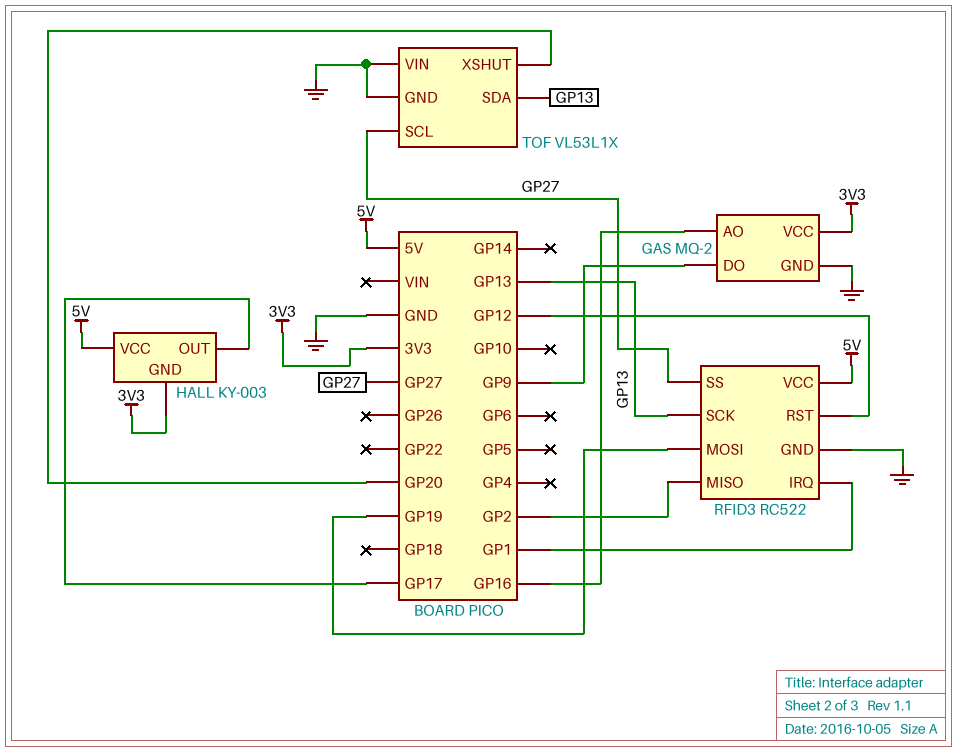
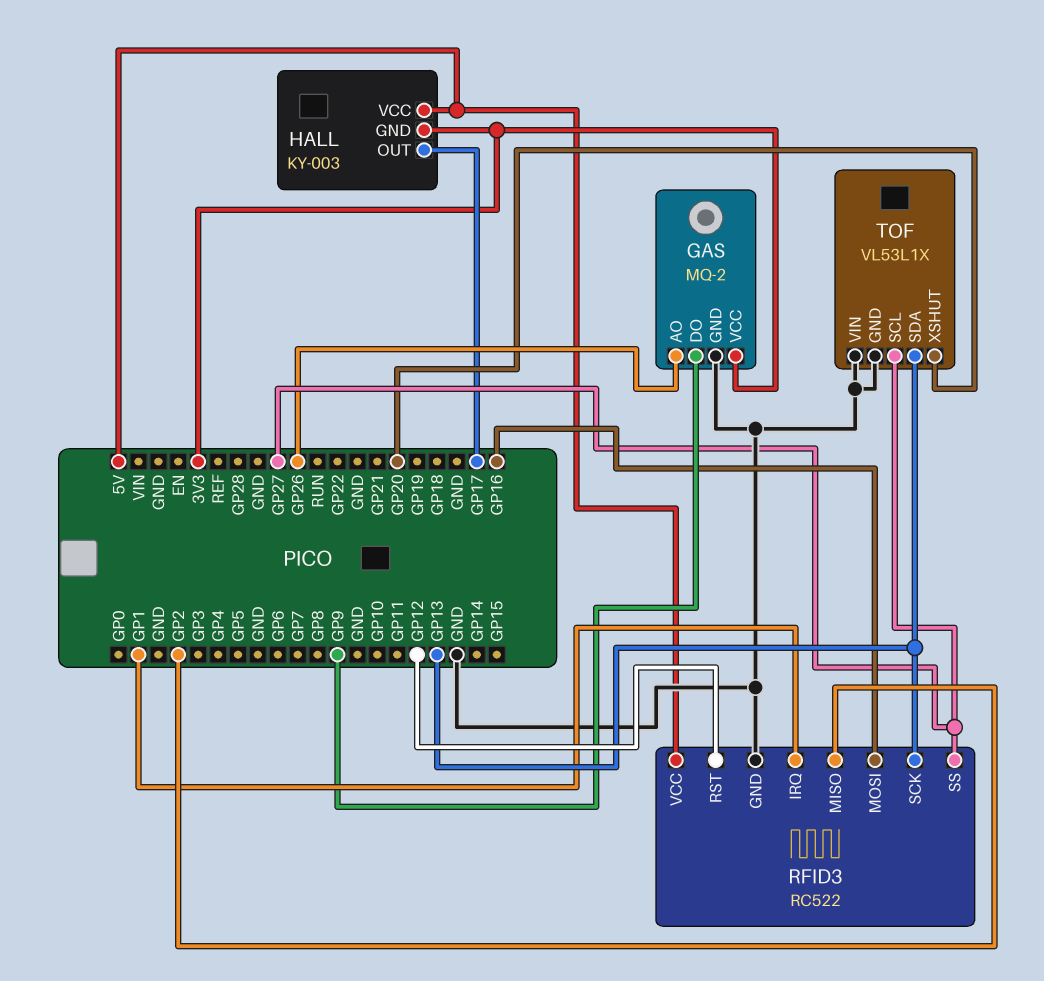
GAS pin AO: GP16 -> GP26
RFID3 pin MOSI: GP19 -> GP16

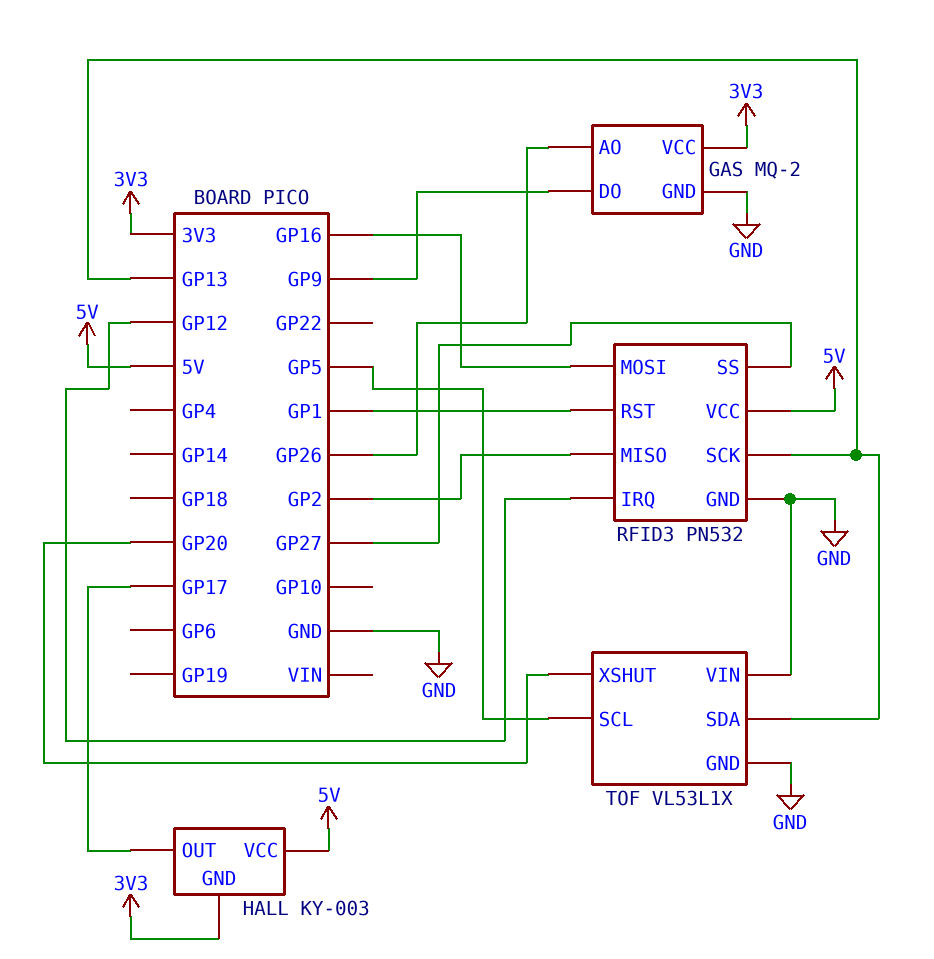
RFID3: RC522 -> PN532
RFID3 pin IRQ: GP1 -> GP12
RFID3 pin RST: GP12 -> GP1
TOF pin SCL: GP27 -> GP5

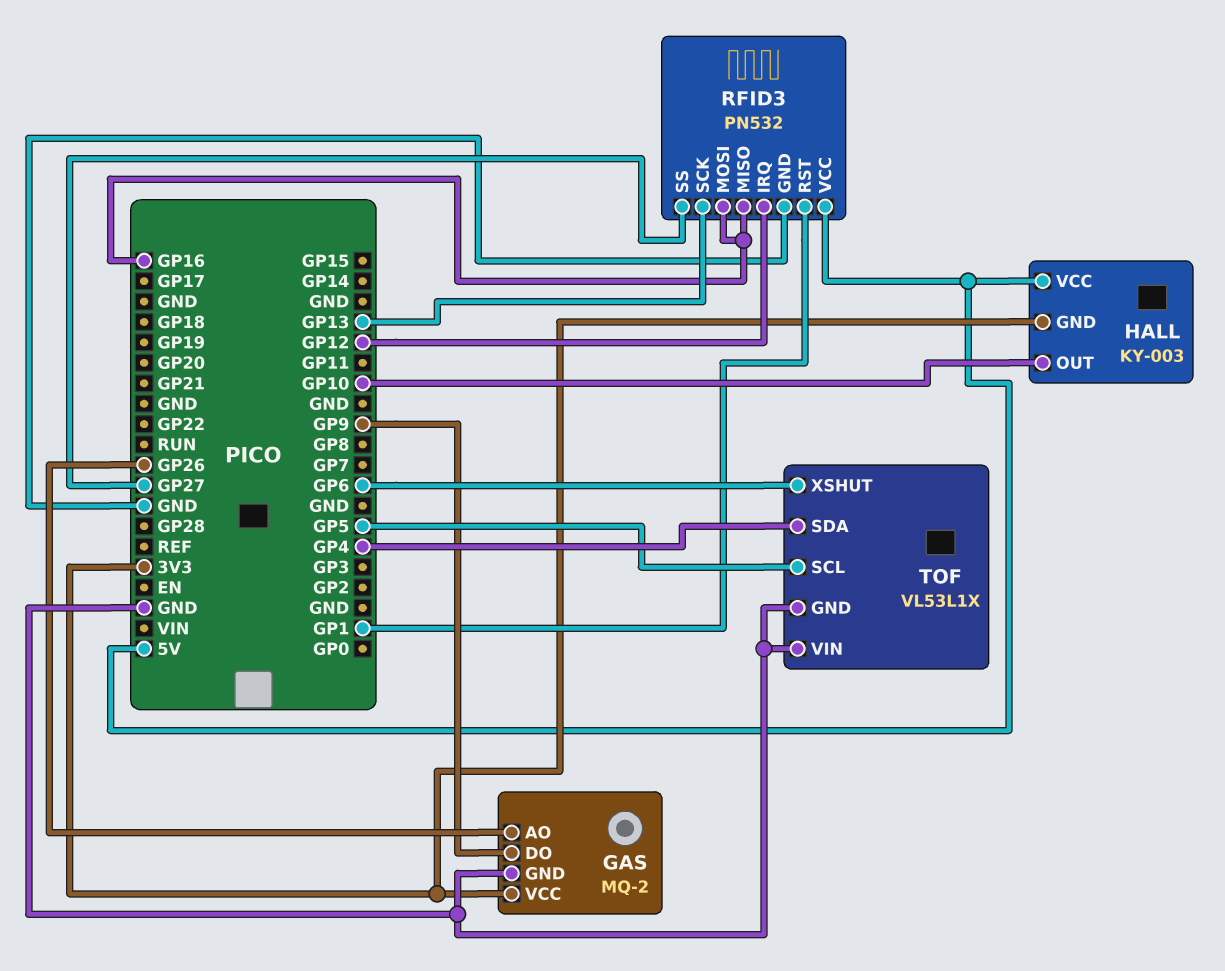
HALL pin OUT: GP17 -> GP10
RFID3 pin MISO: GP2 -> GP16
TOF pin SDA: GP13 -> GP4
TOF pin XSHUT: GP20 -> GP6

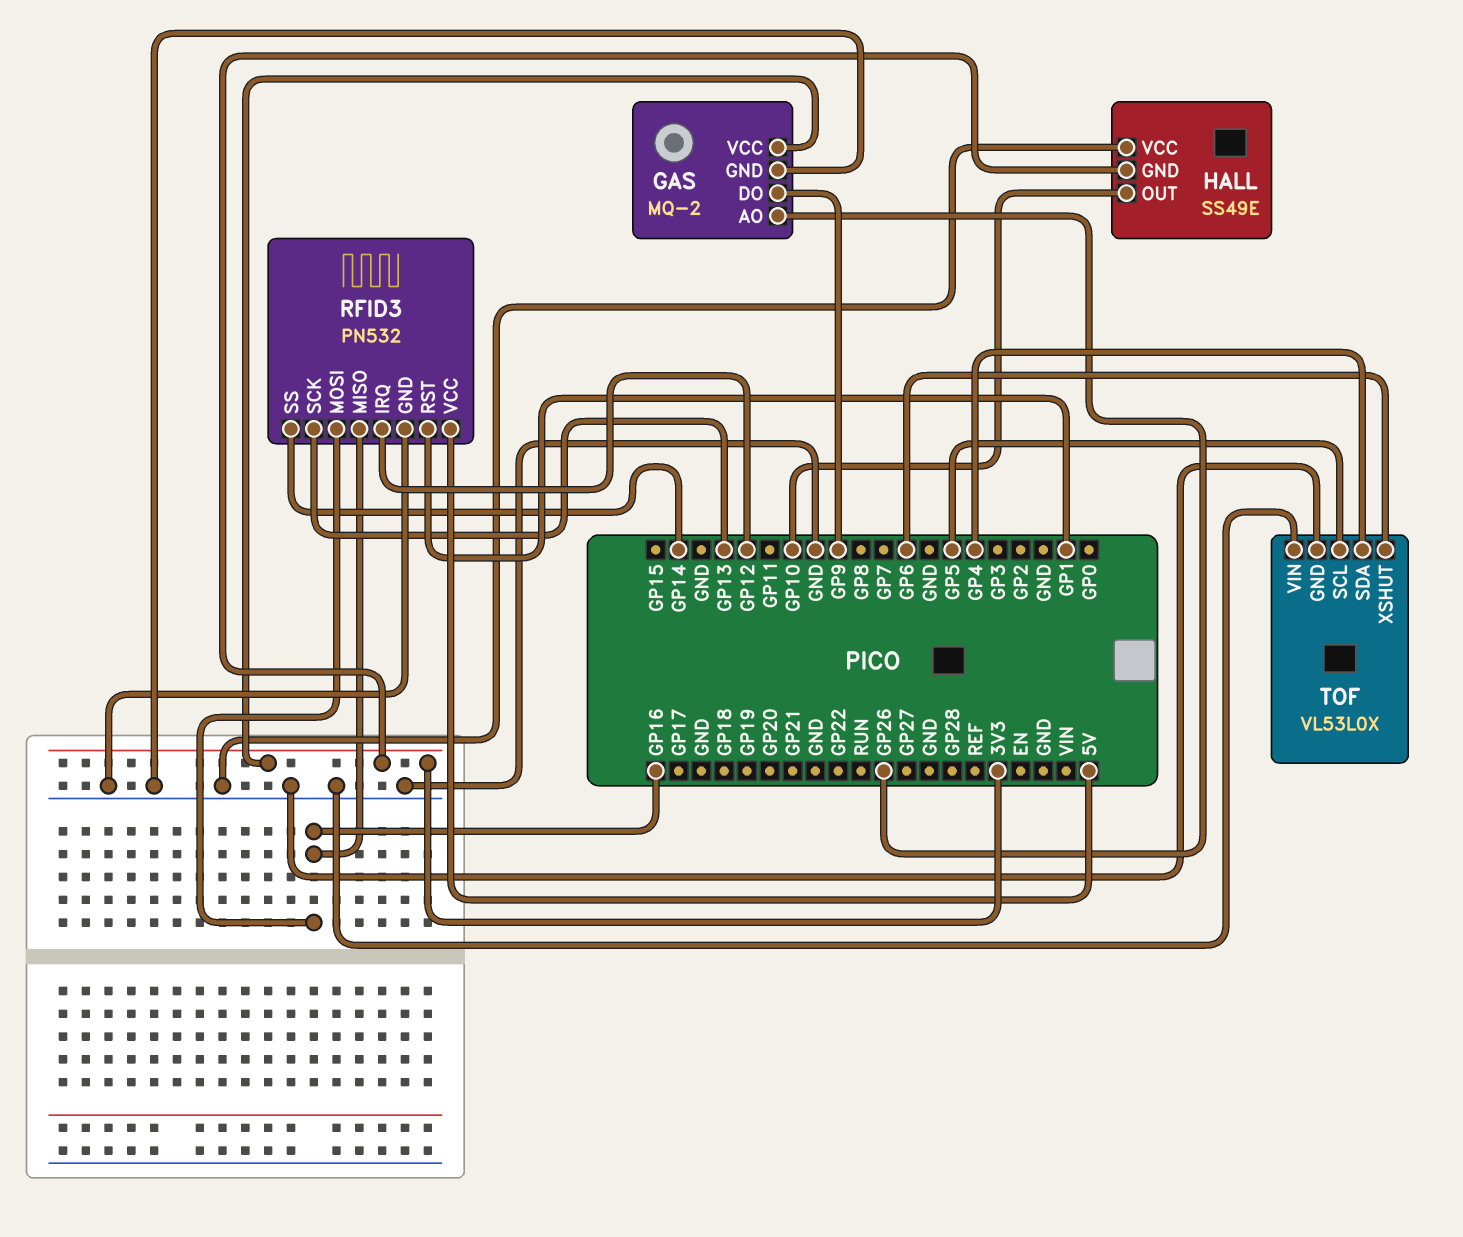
HALL: KY-003 -> SS49E
HALL pin VCC: 5V -> GND
RFID3 pin SS: GP27 -> GP14
TOF: VL53L1X -> VL53L0X

